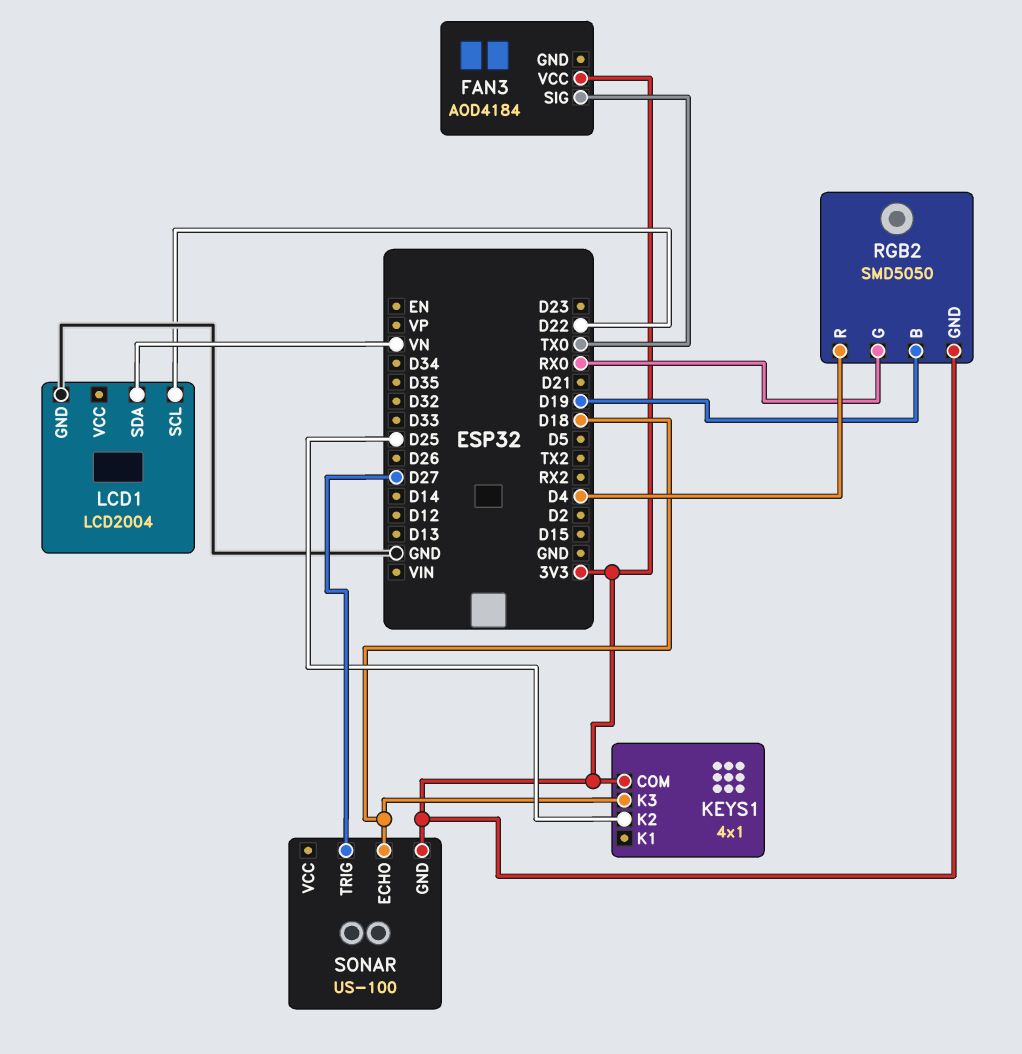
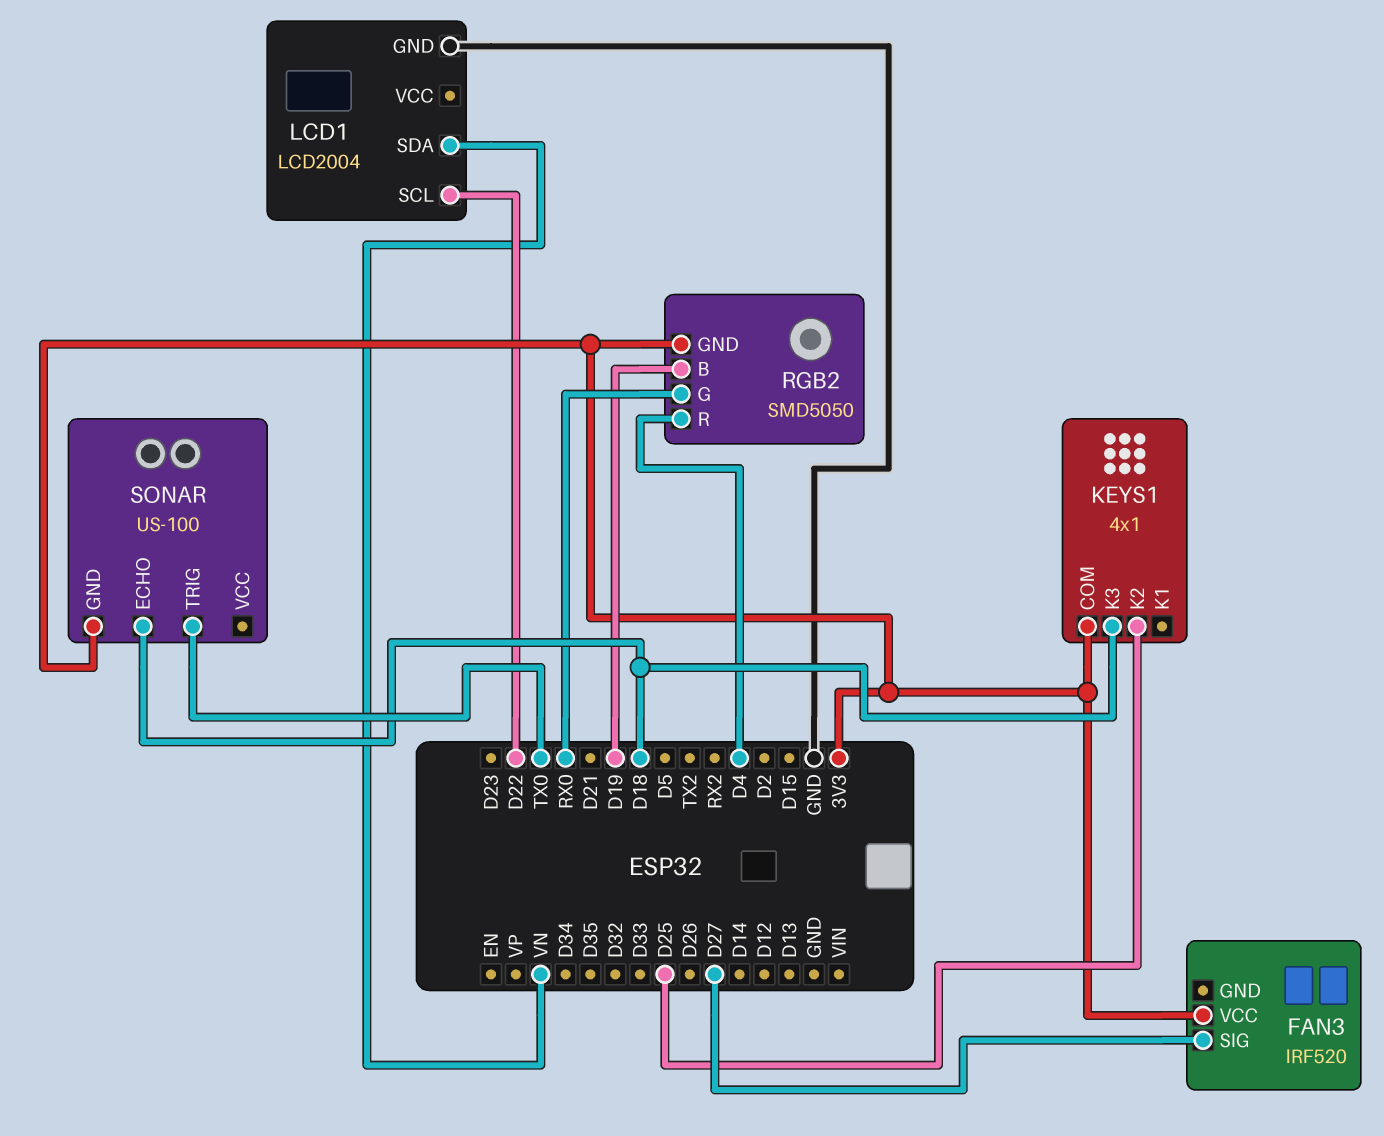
FAN3: AOD4184 -> IRF520
FAN3 pin SIG: TX0 -> D27
SONAR pin TRIG: D27 -> TX0

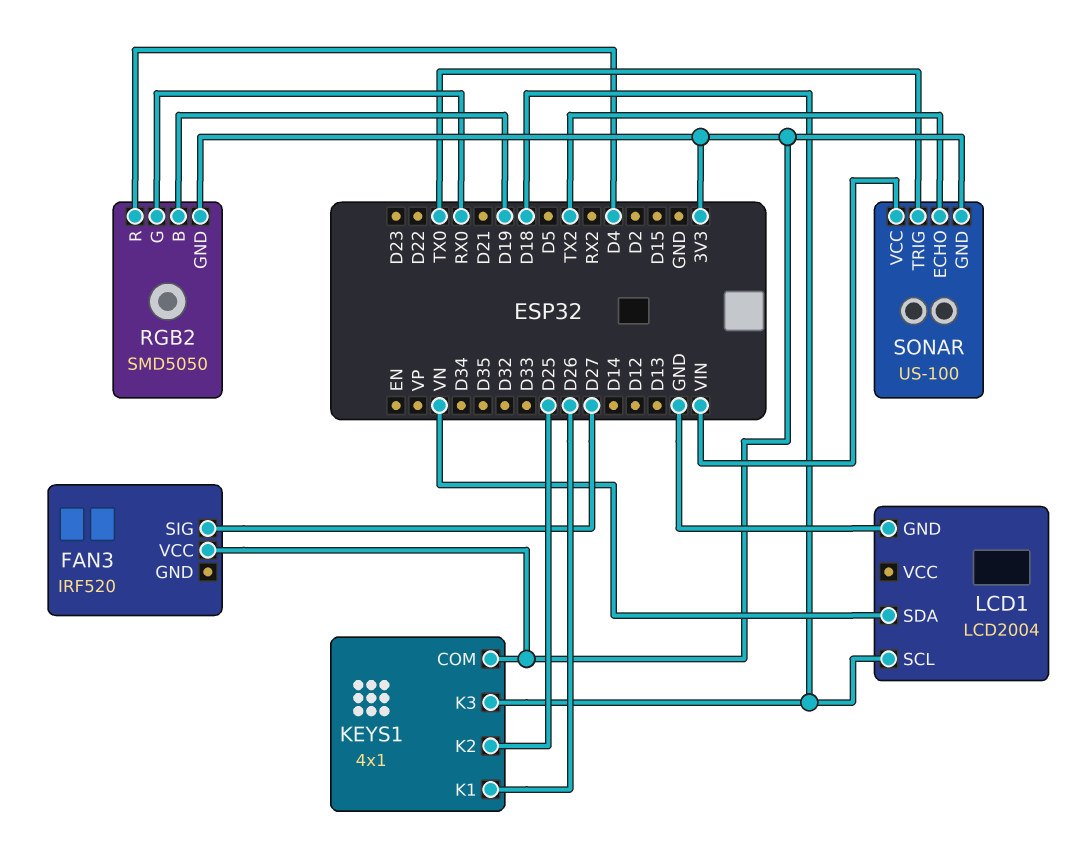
KEYS1 pin K1: none -> D26
LCD1 pin SCL: D22 -> D18
SONAR pin ECHO: D18 -> TX2
SONAR pin VCC: none -> VIN

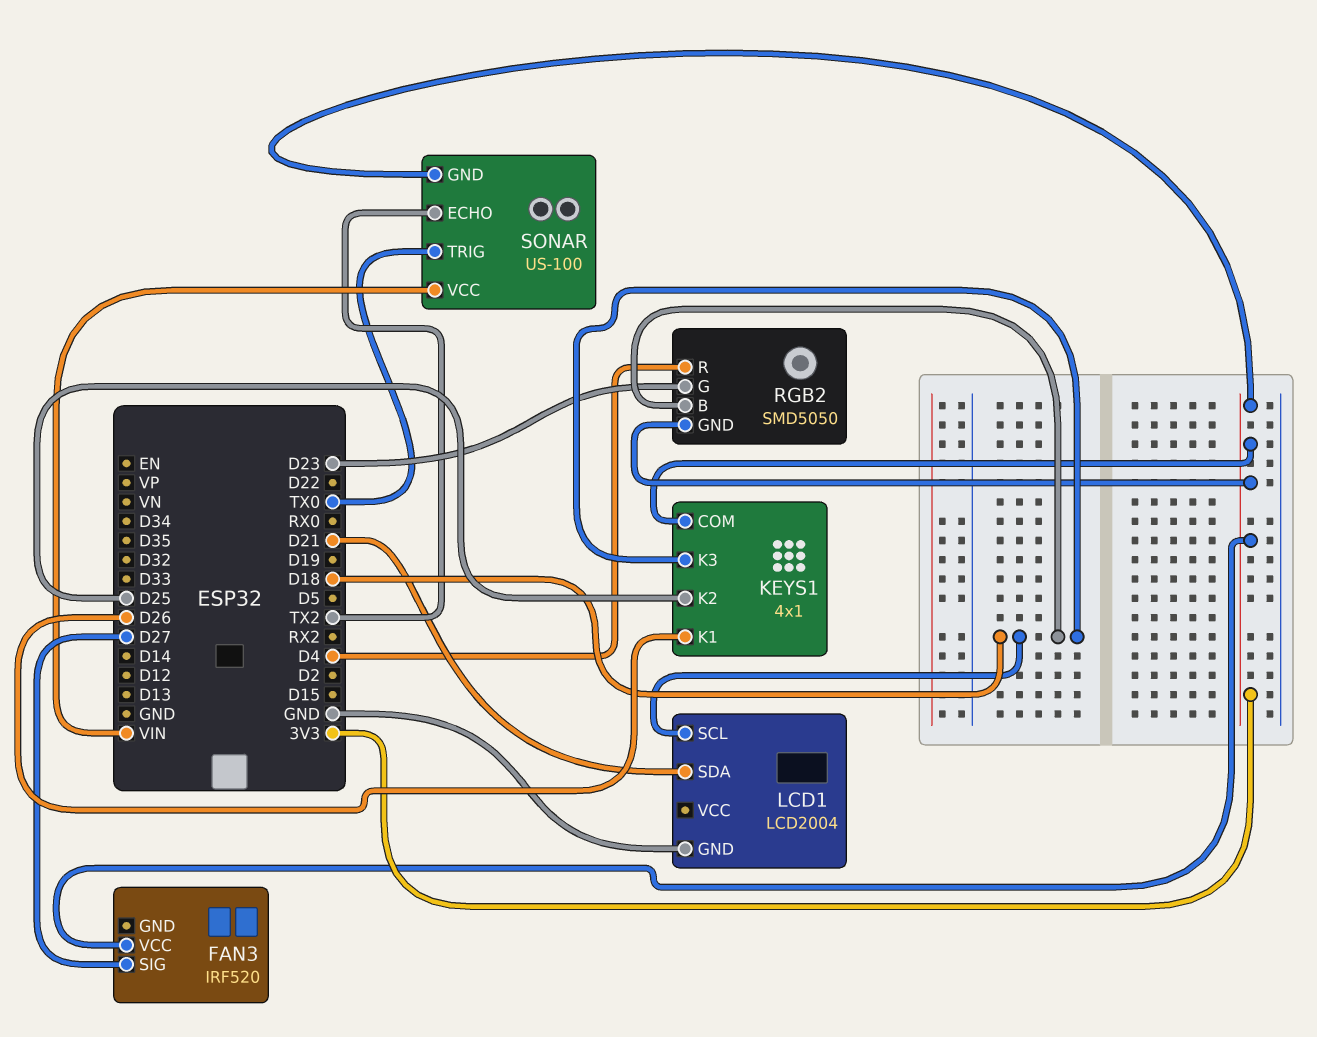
LCD1 pin SDA: VN -> D21
RGB2 pin B: D19 -> D18
RGB2 pin G: RX0 -> D23

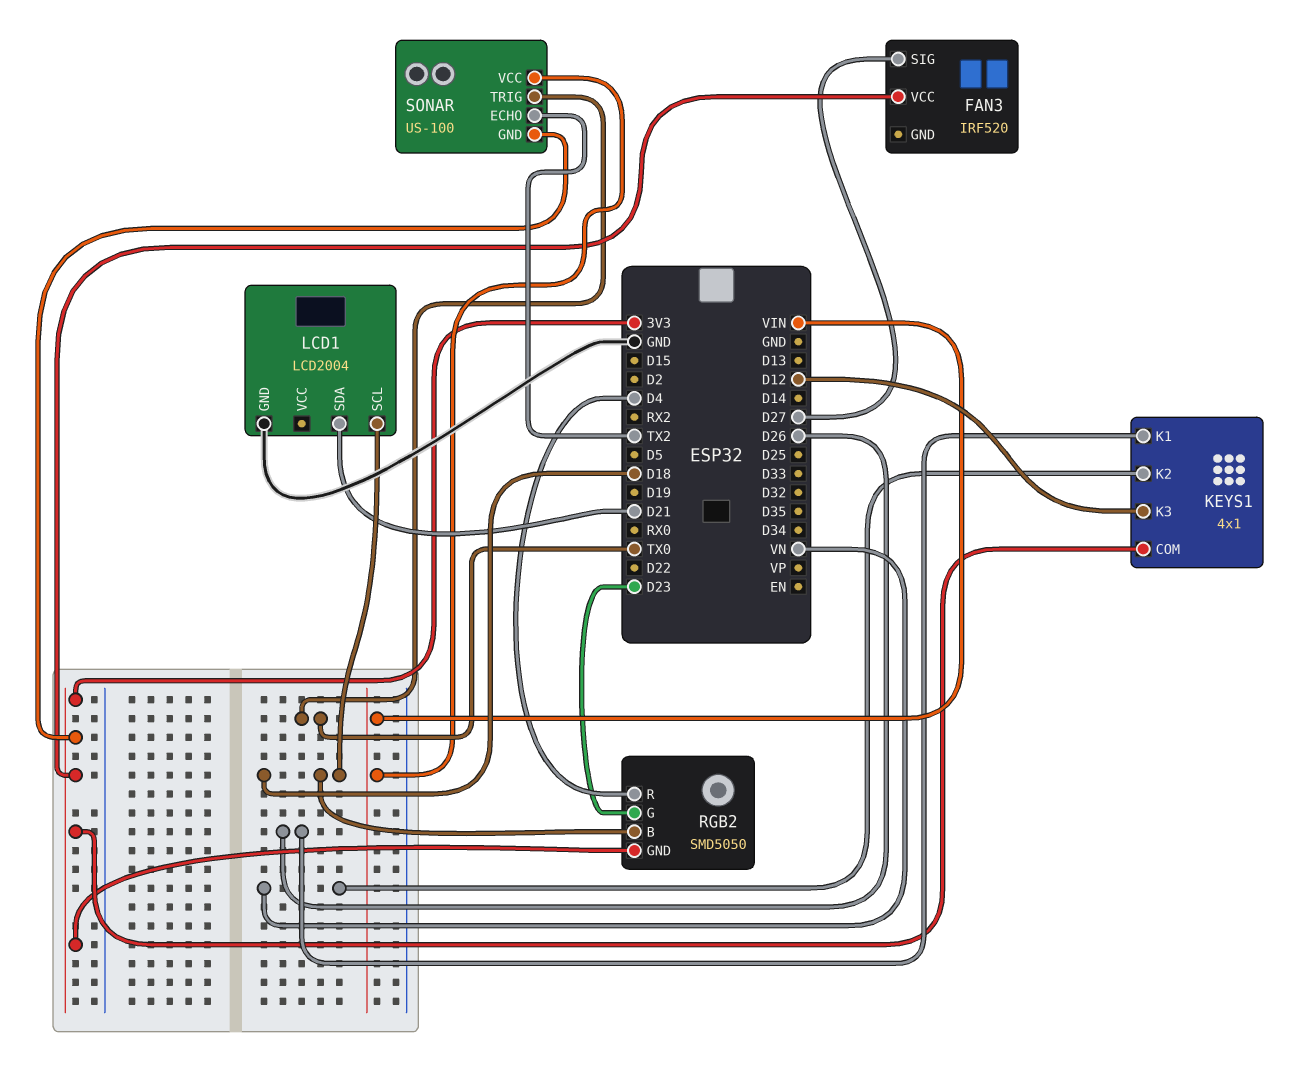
KEYS1 pin K2: D25 -> VN
KEYS1 pin K3: D18 -> D12

